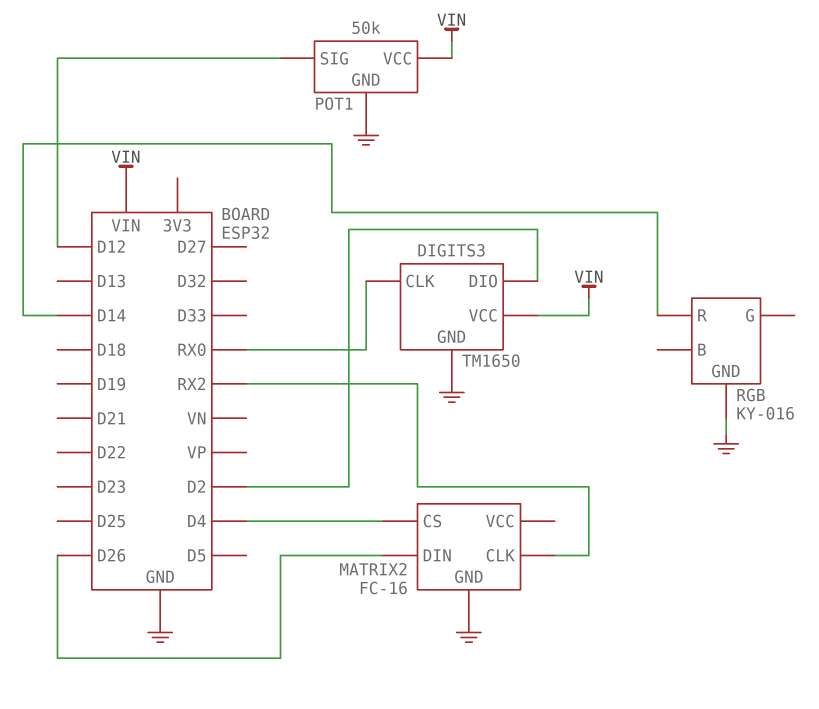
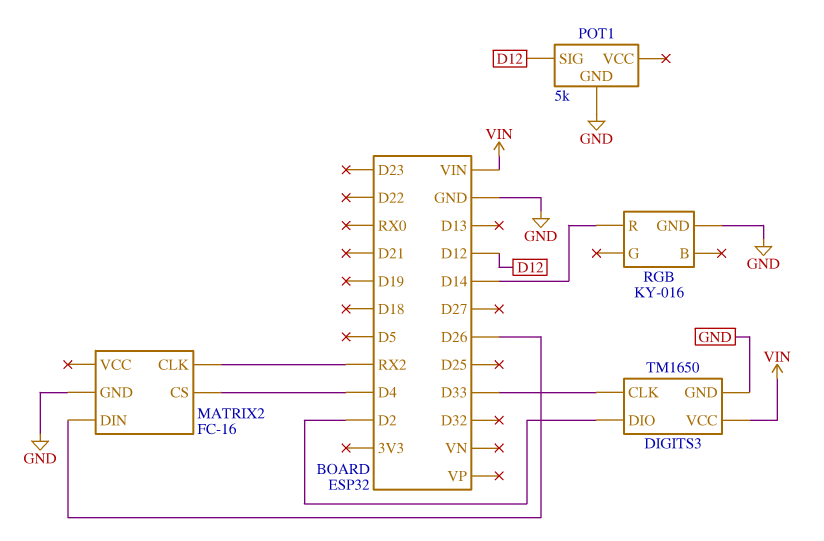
DIGITS3 pin CLK: RX0 -> D33
POT1: 50k -> 5k
POT1 pin VCC: VIN -> none

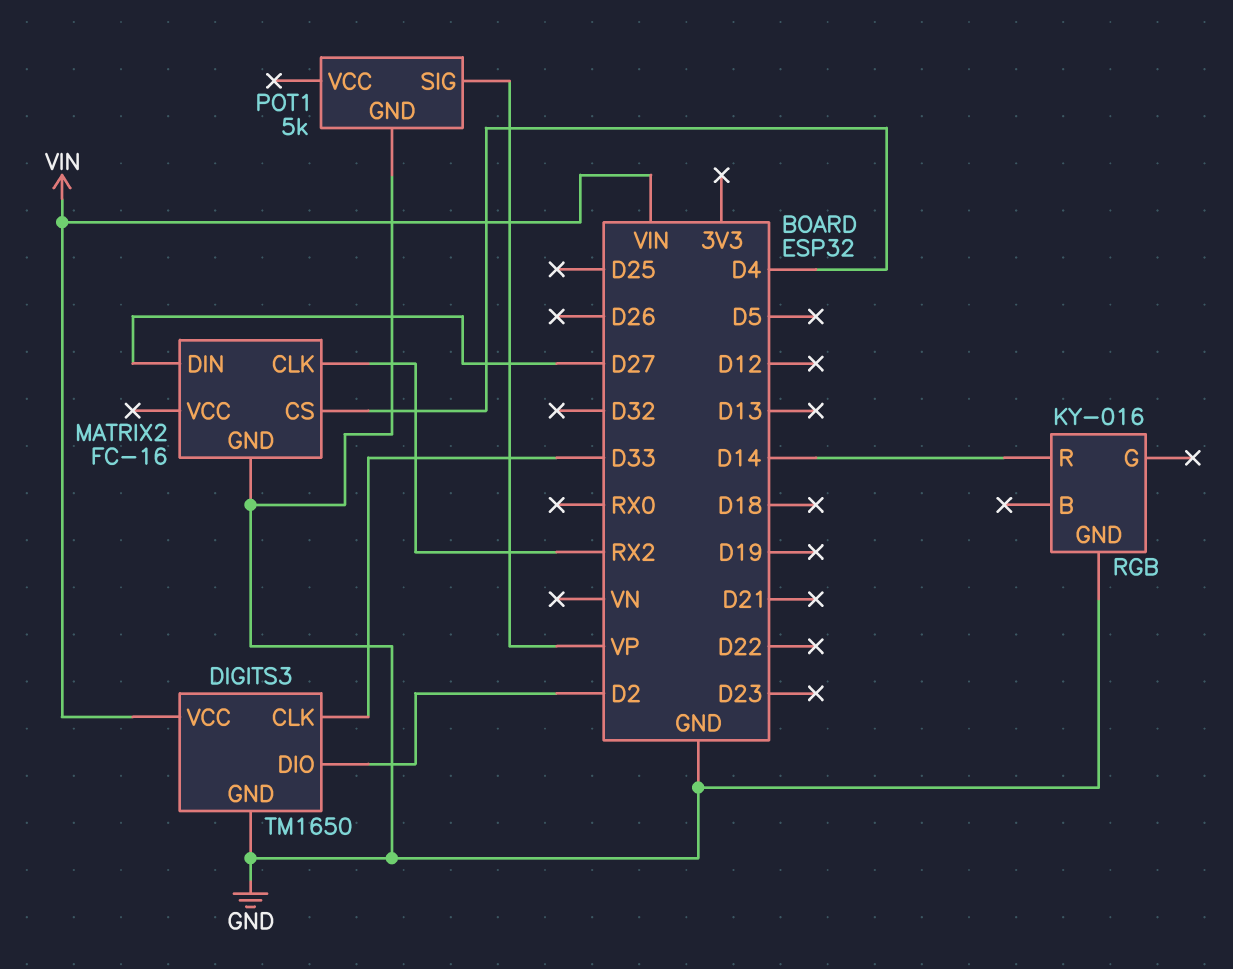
MATRIX2 pin DIN: D26 -> D27
POT1 pin SIG: D12 -> VP

